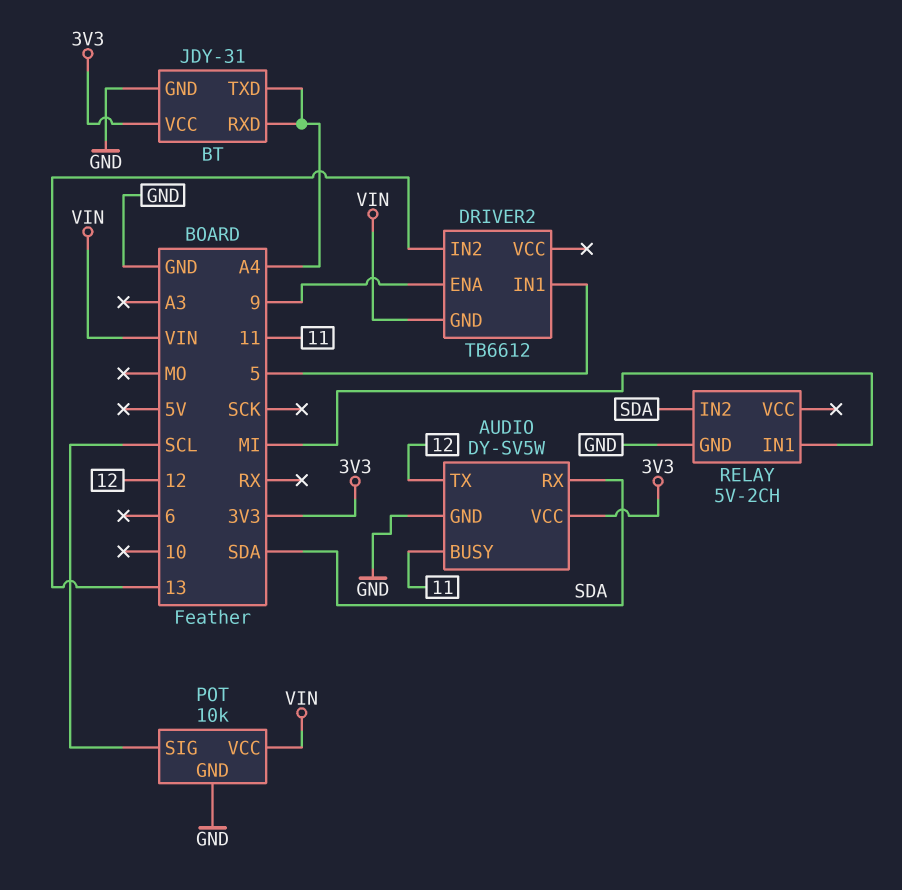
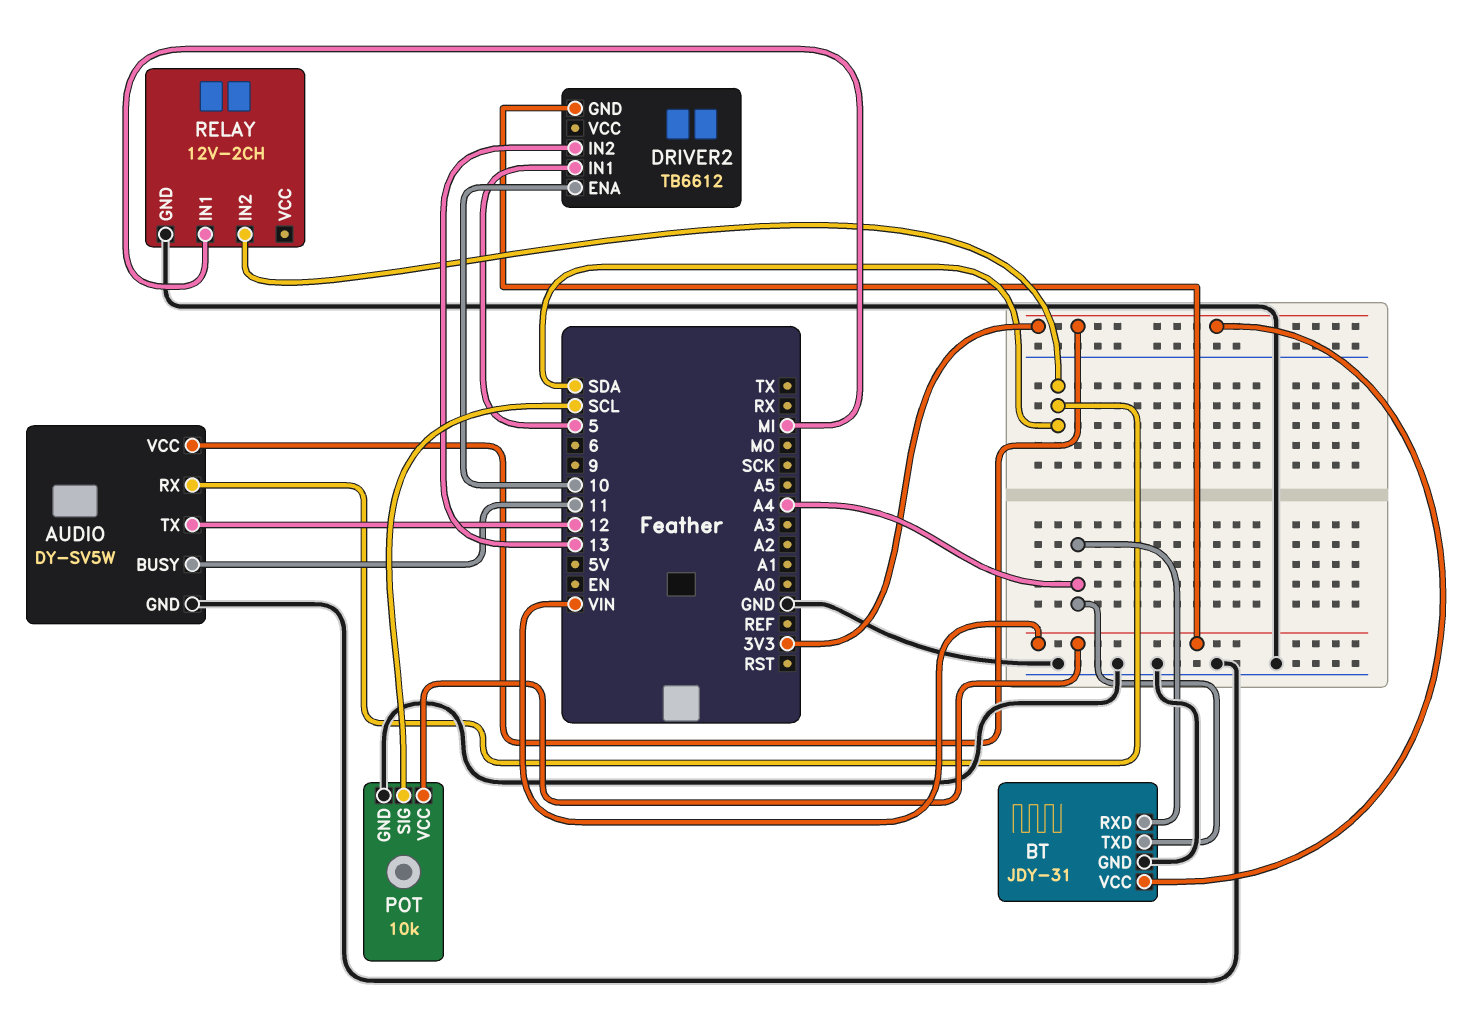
DRIVER2 pin ENA: 9 -> 10
RELAY: 5V-2CH -> 12V-2CH

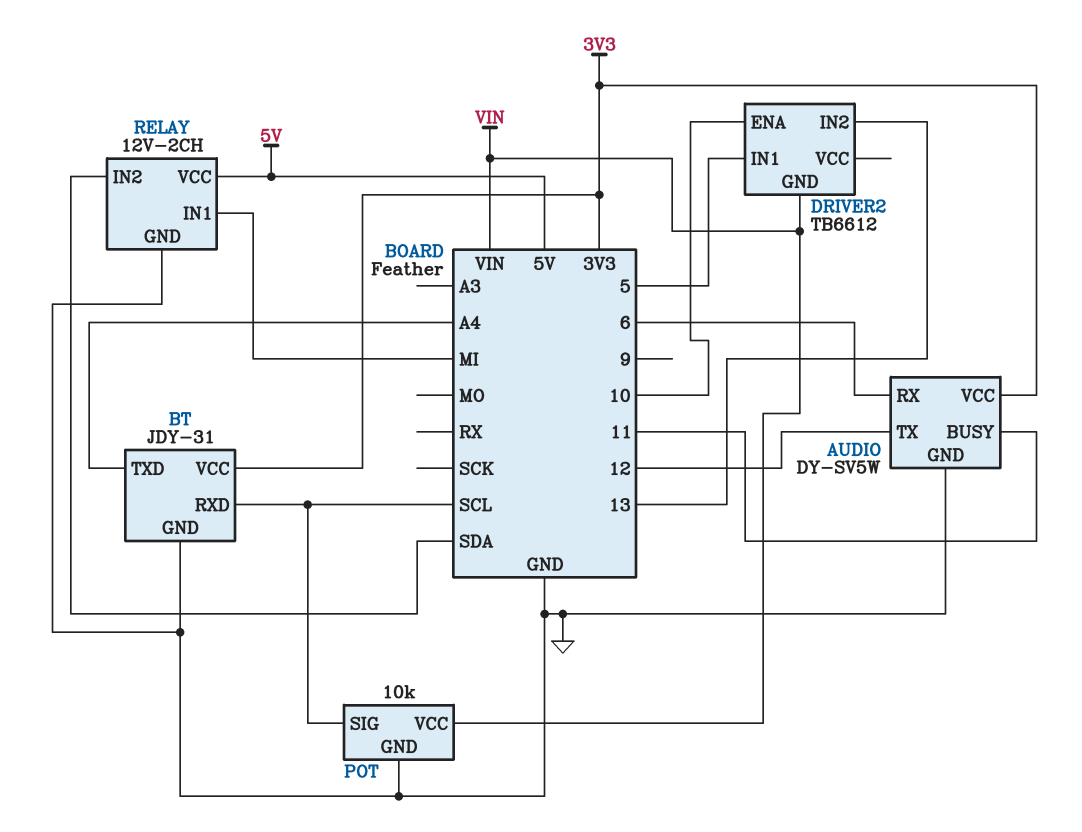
AUDIO pin RX: SDA -> 6
BT pin RXD: A4 -> SCL
RELAY pin VCC: none -> 5V

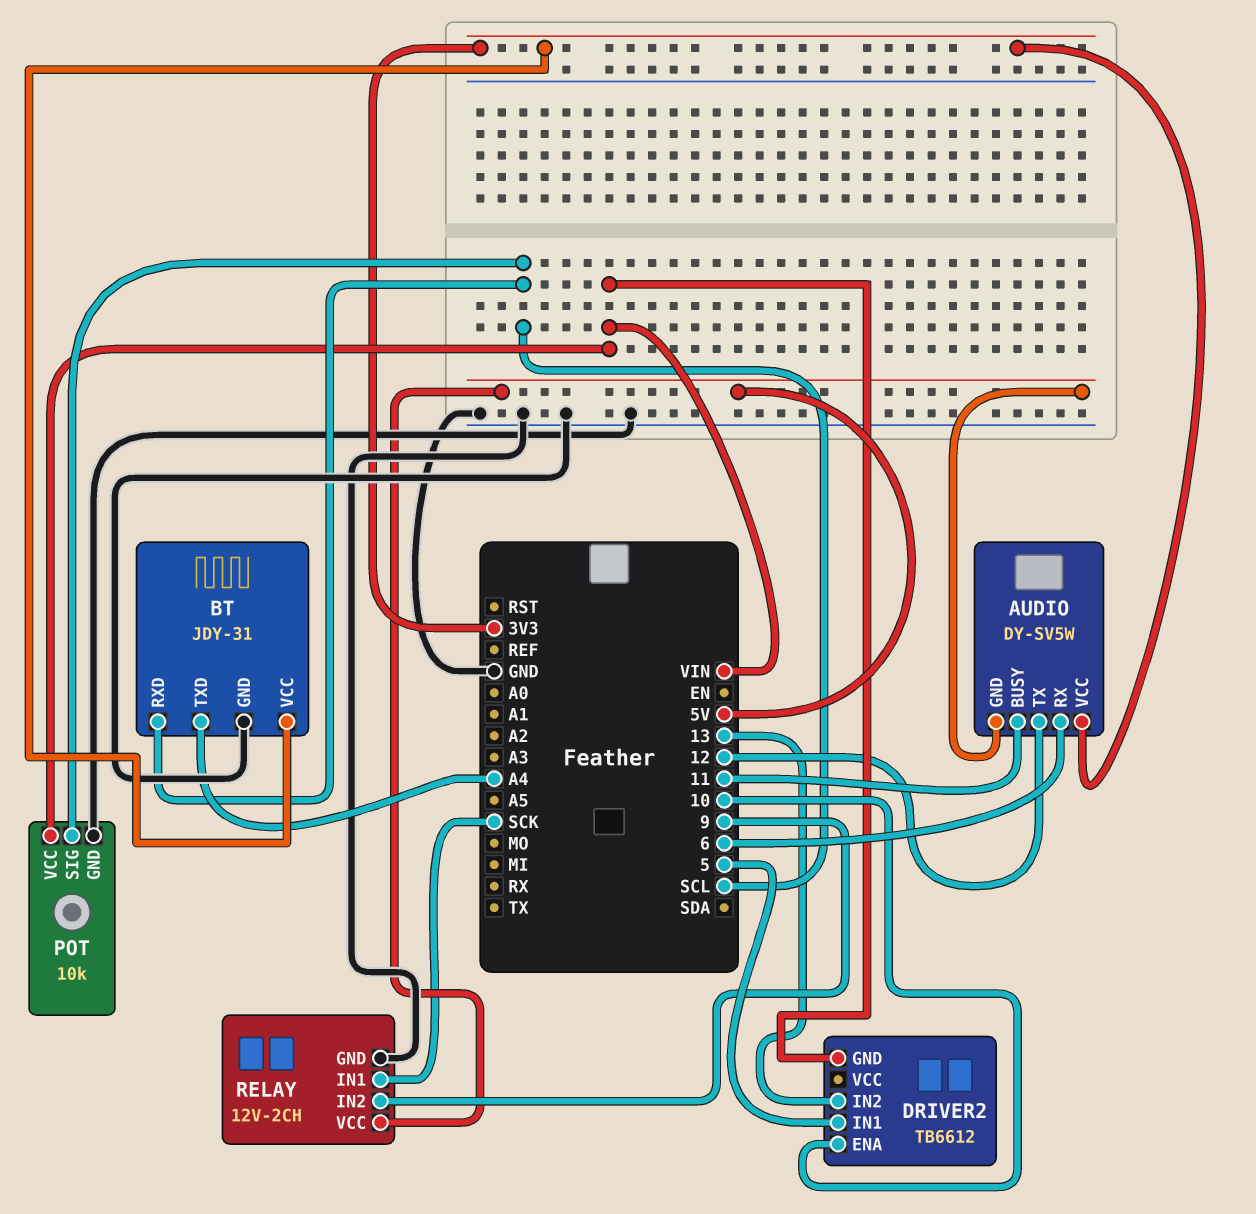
AUDIO pin GND: GND -> 5V
RELAY pin IN1: MI -> SCK
RELAY pin IN2: SDA -> 9

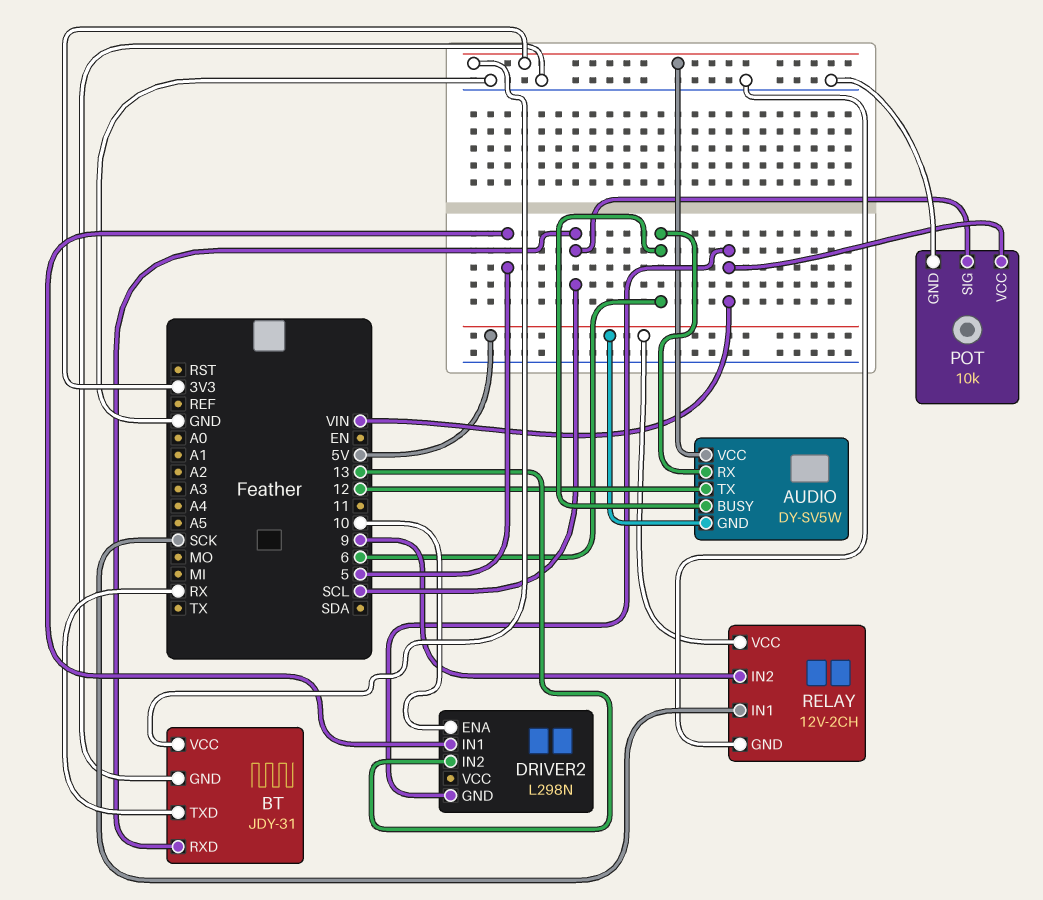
AUDIO pin BUSY: 11 -> 6
BT pin TXD: A4 -> RX
DRIVER2: TB6612 -> L298N

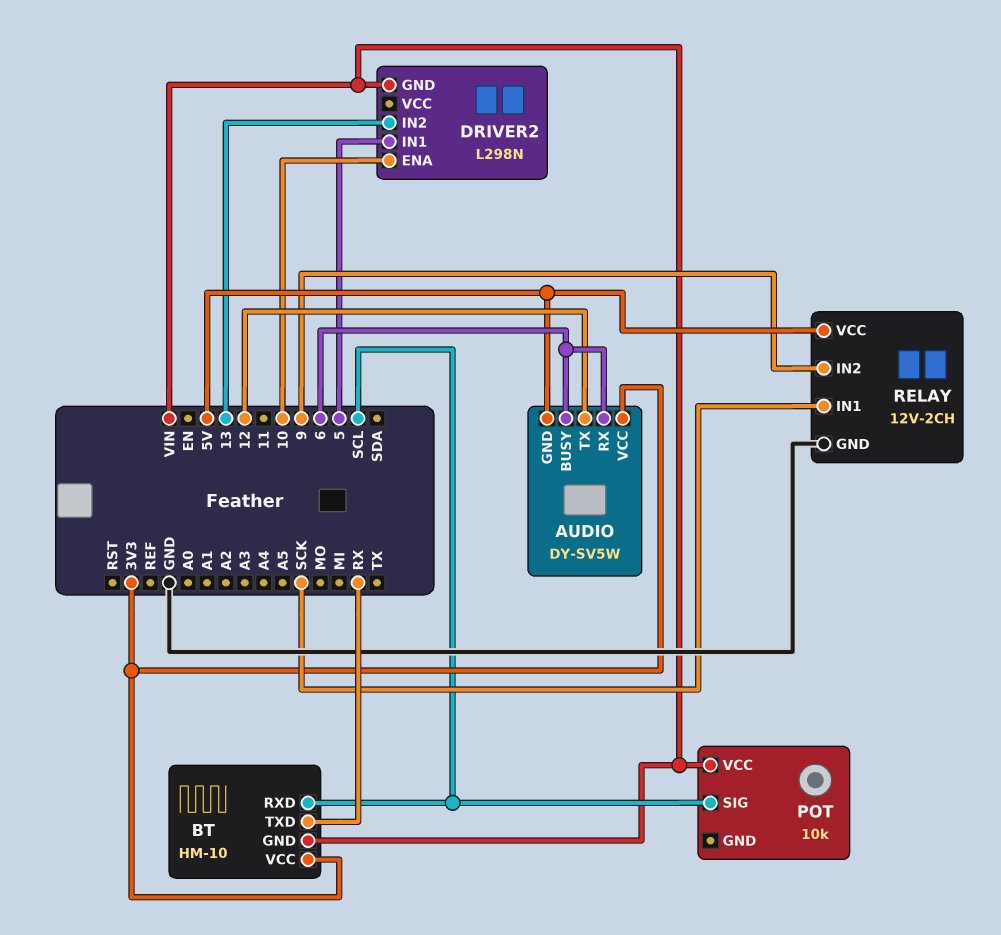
BT: JDY-31 -> HM-10
BT pin GND: GND -> VIN
POT pin GND: GND -> none

